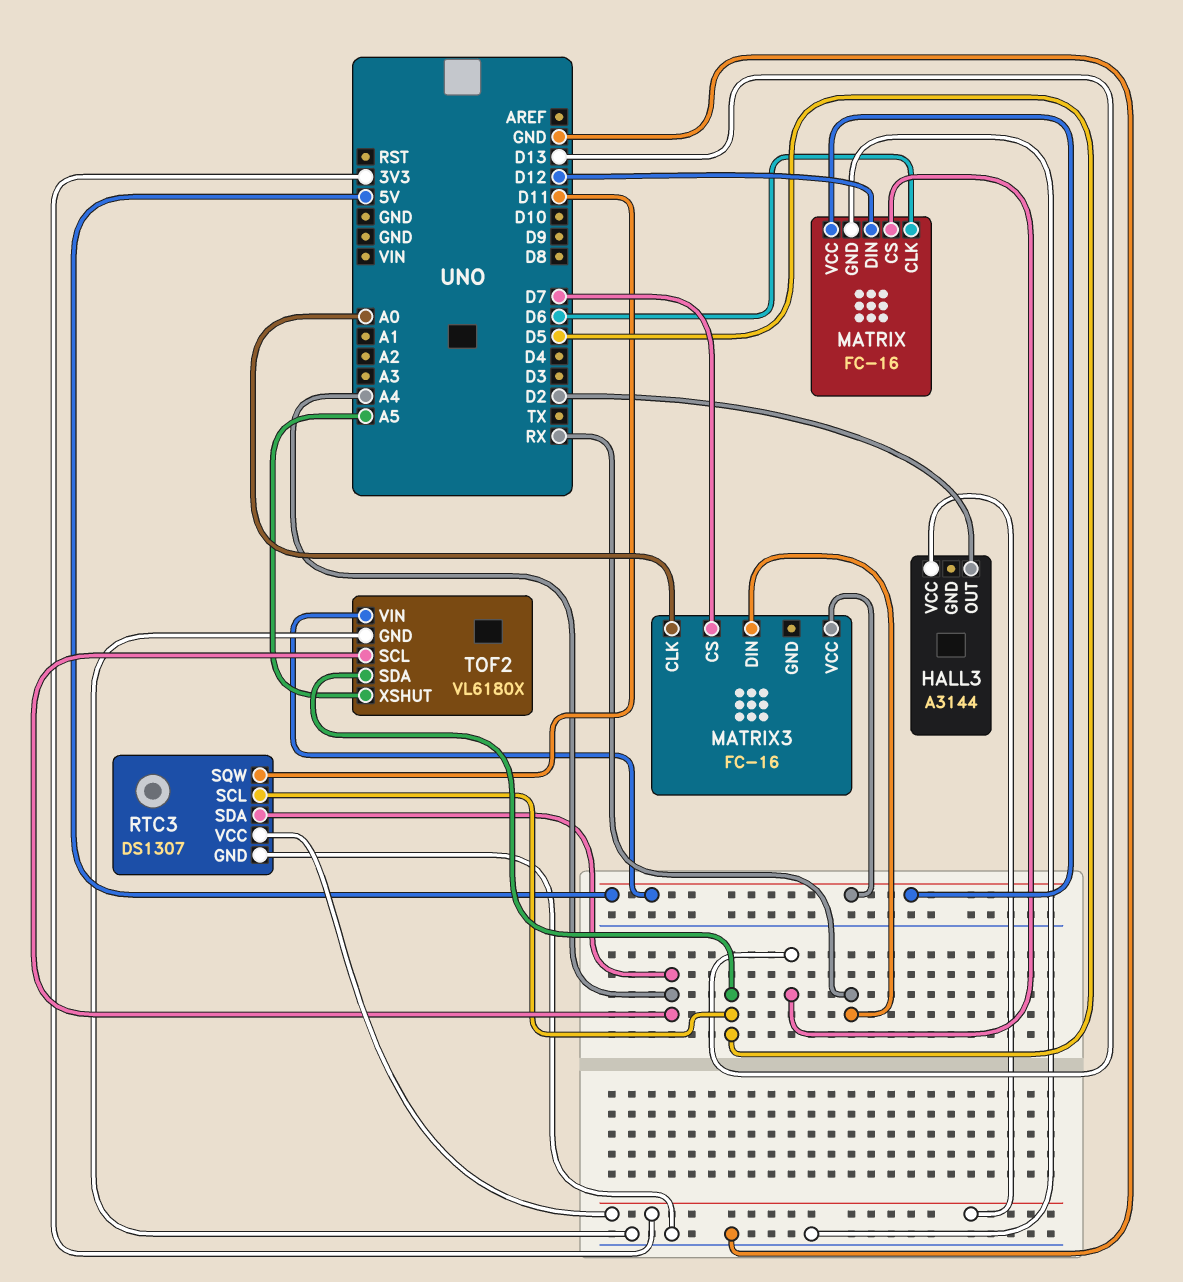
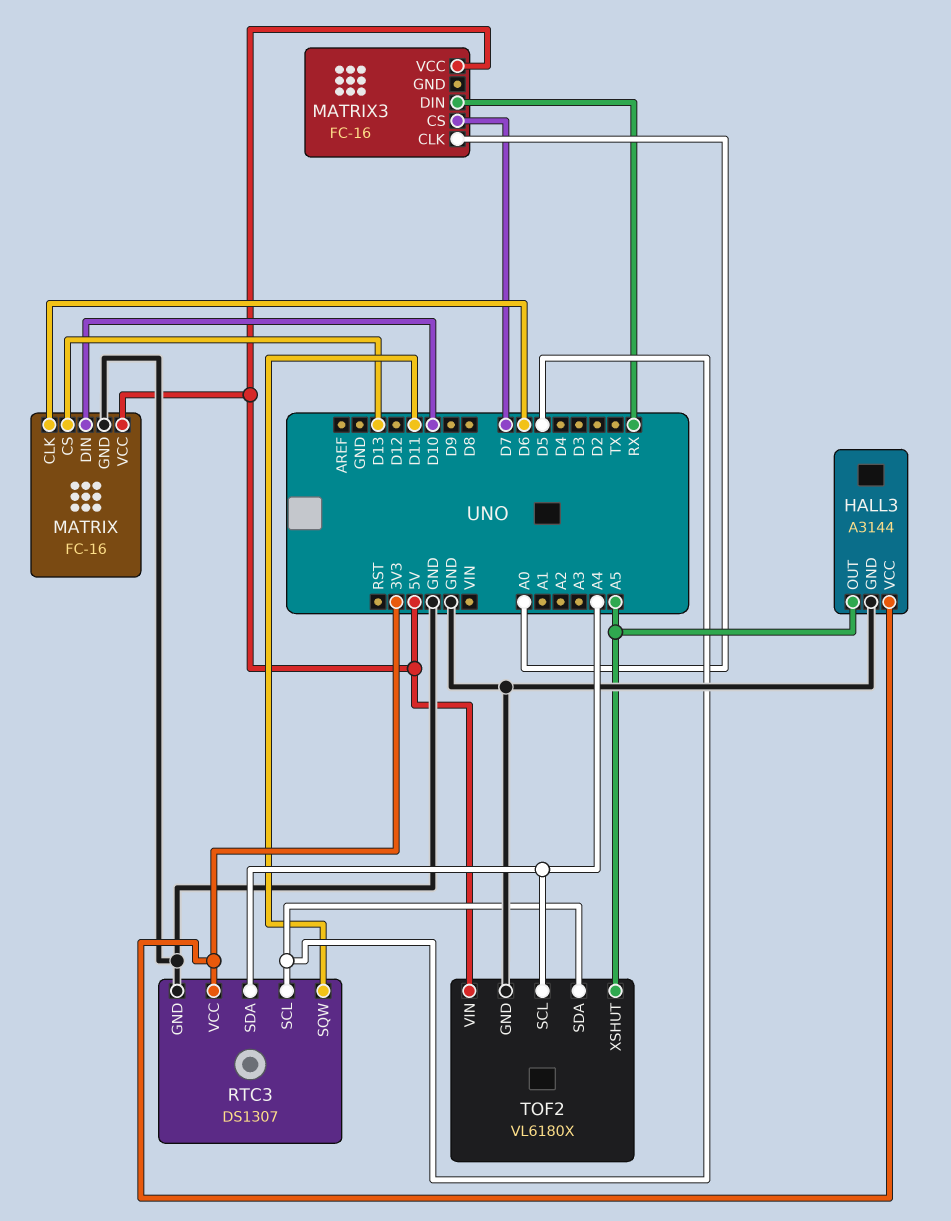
HALL3 pin GND: none -> GND
HALL3 pin OUT: D2 -> A5
MATRIX pin DIN: D12 -> D10

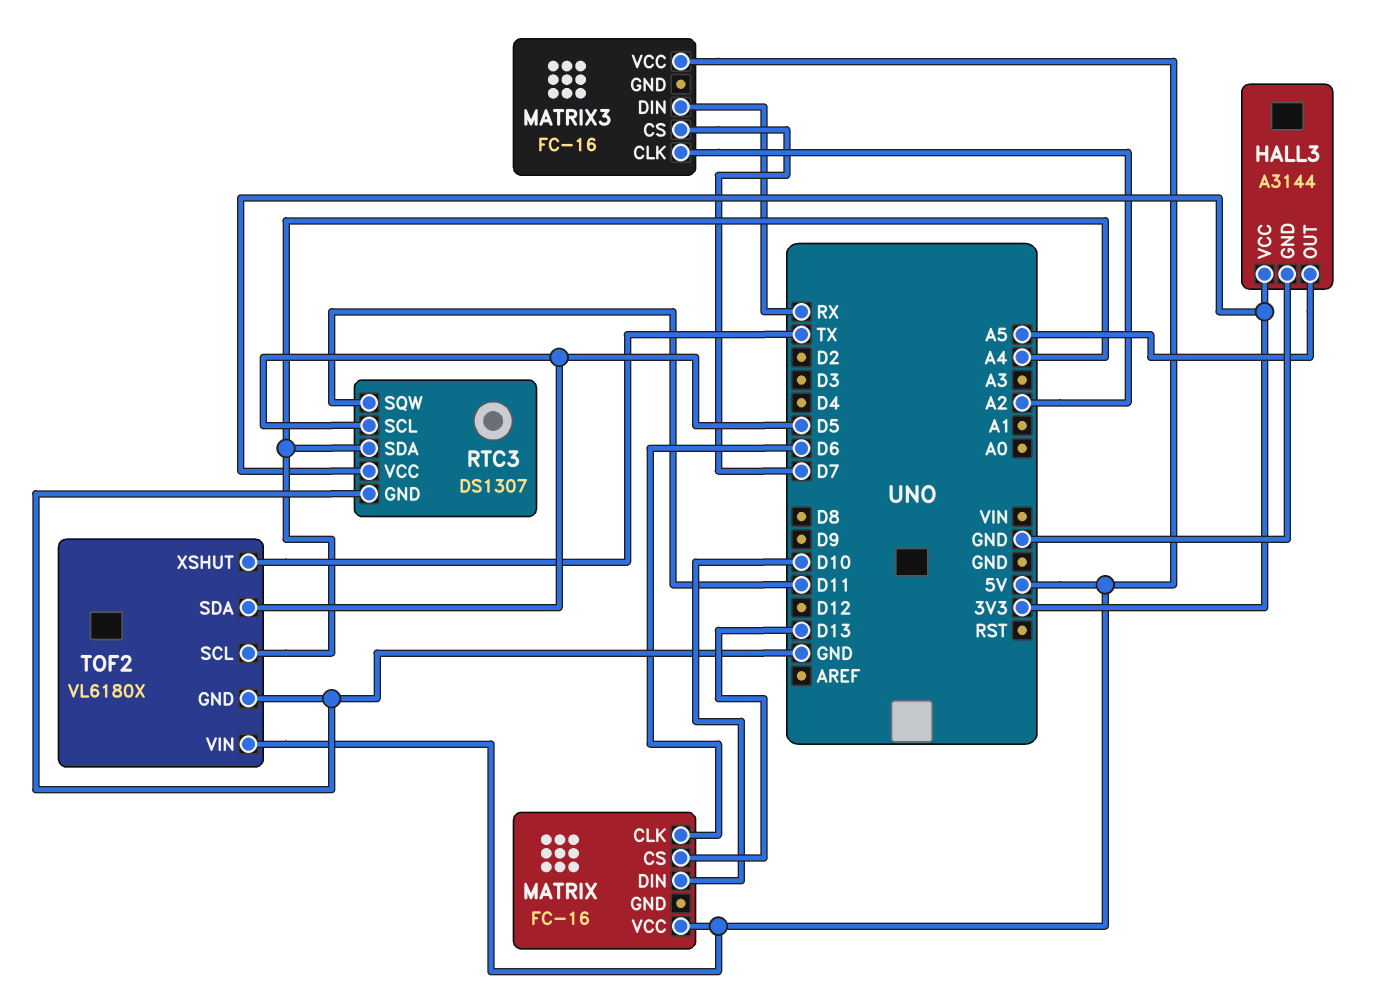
MATRIX pin GND: GND -> none
MATRIX3 pin CLK: A0 -> A2
TOF2 pin XSHUT: A5 -> TX

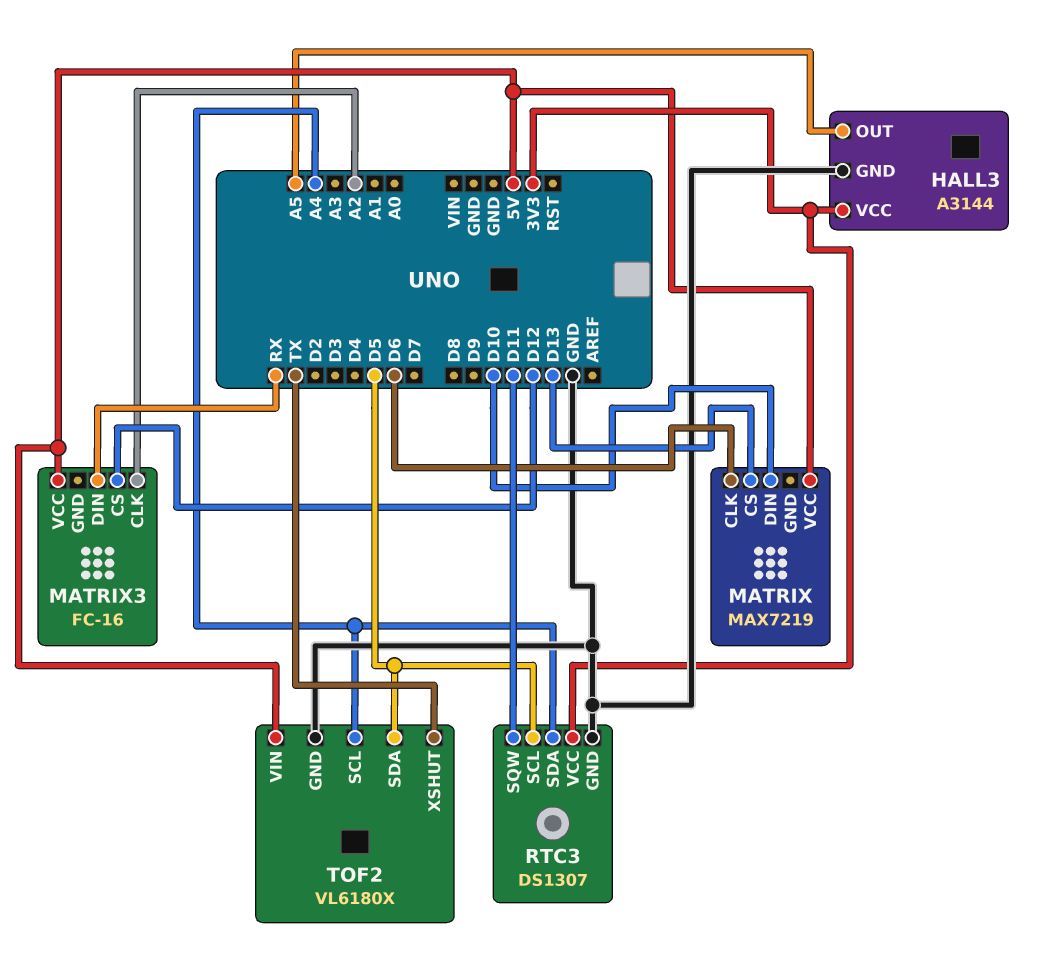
MATRIX: FC-16 -> MAX7219
MATRIX3 pin CS: D7 -> D12

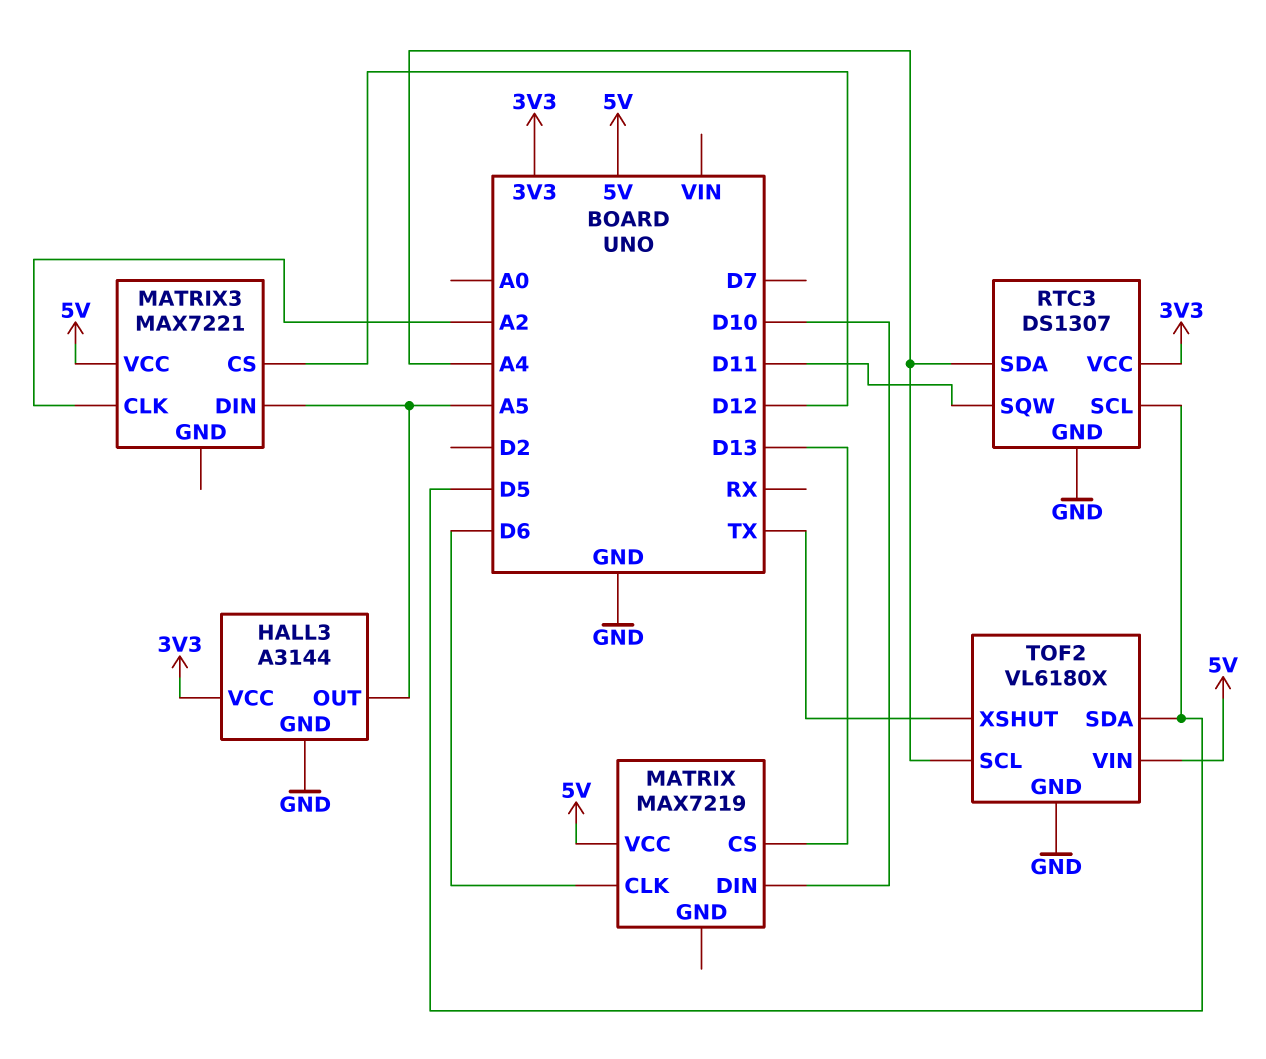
MATRIX3: FC-16 -> MAX7221
MATRIX3 pin DIN: RX -> A5

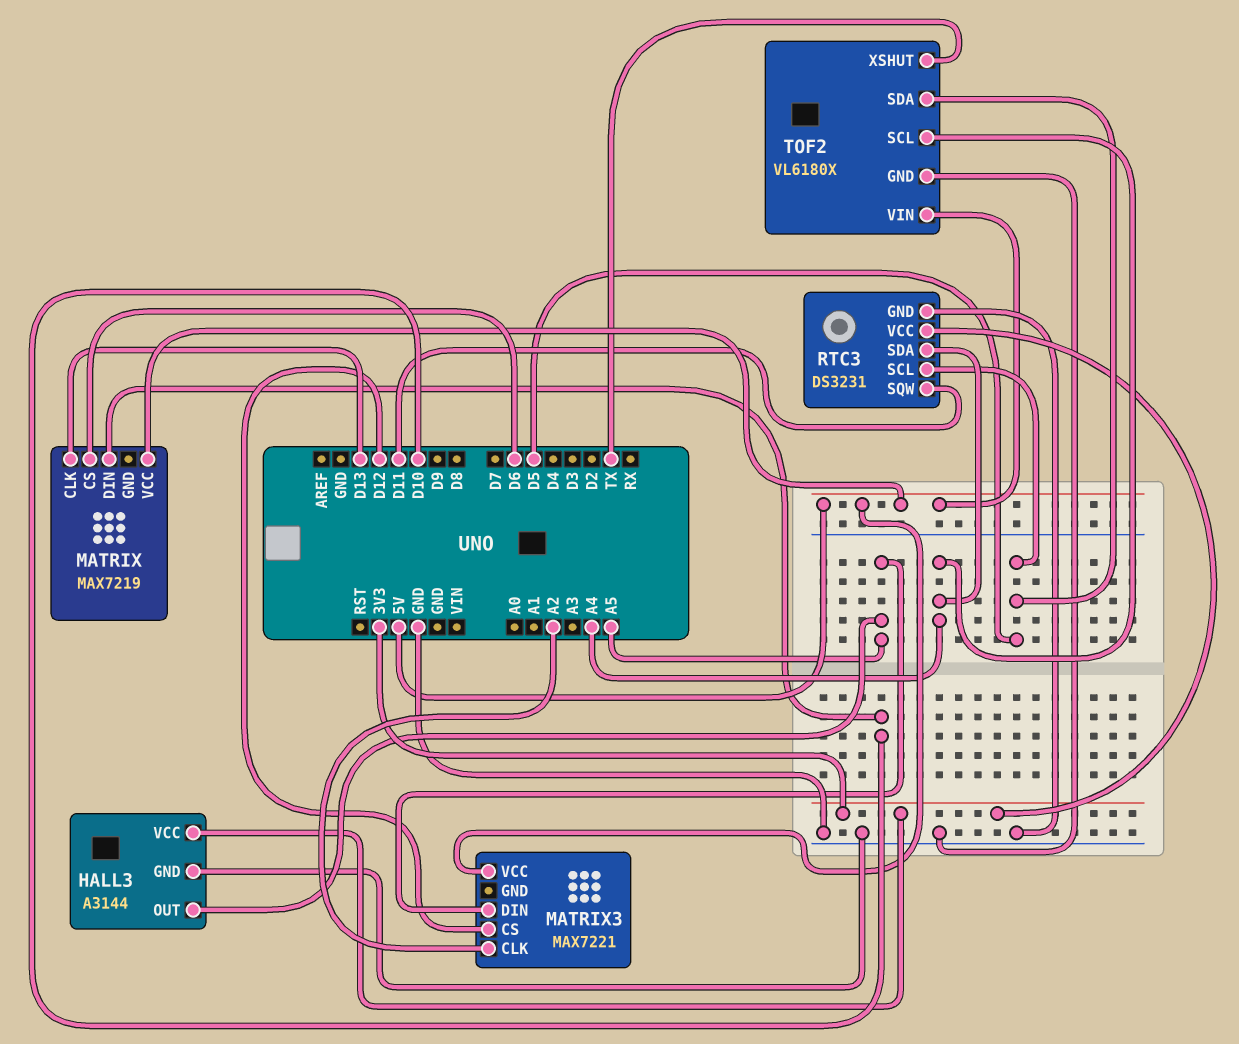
MATRIX pin CLK: D6 -> D13
MATRIX pin CS: D13 -> D6
RTC3: DS1307 -> DS3231

